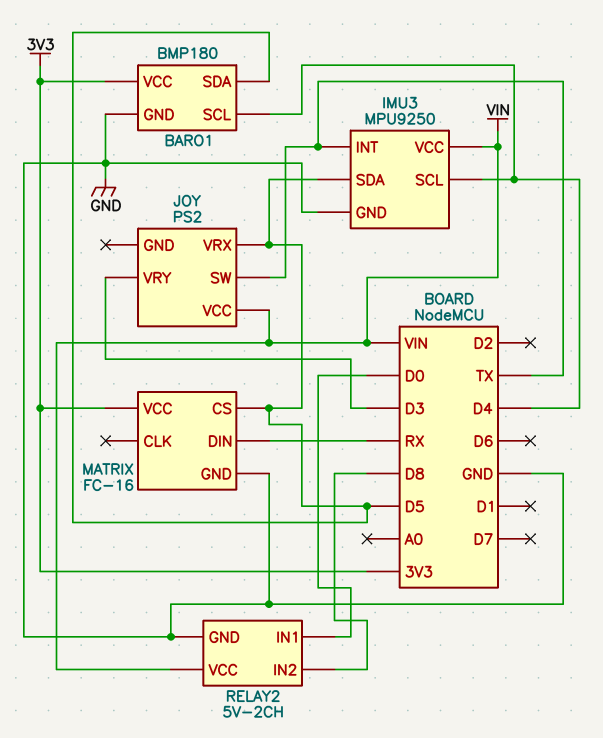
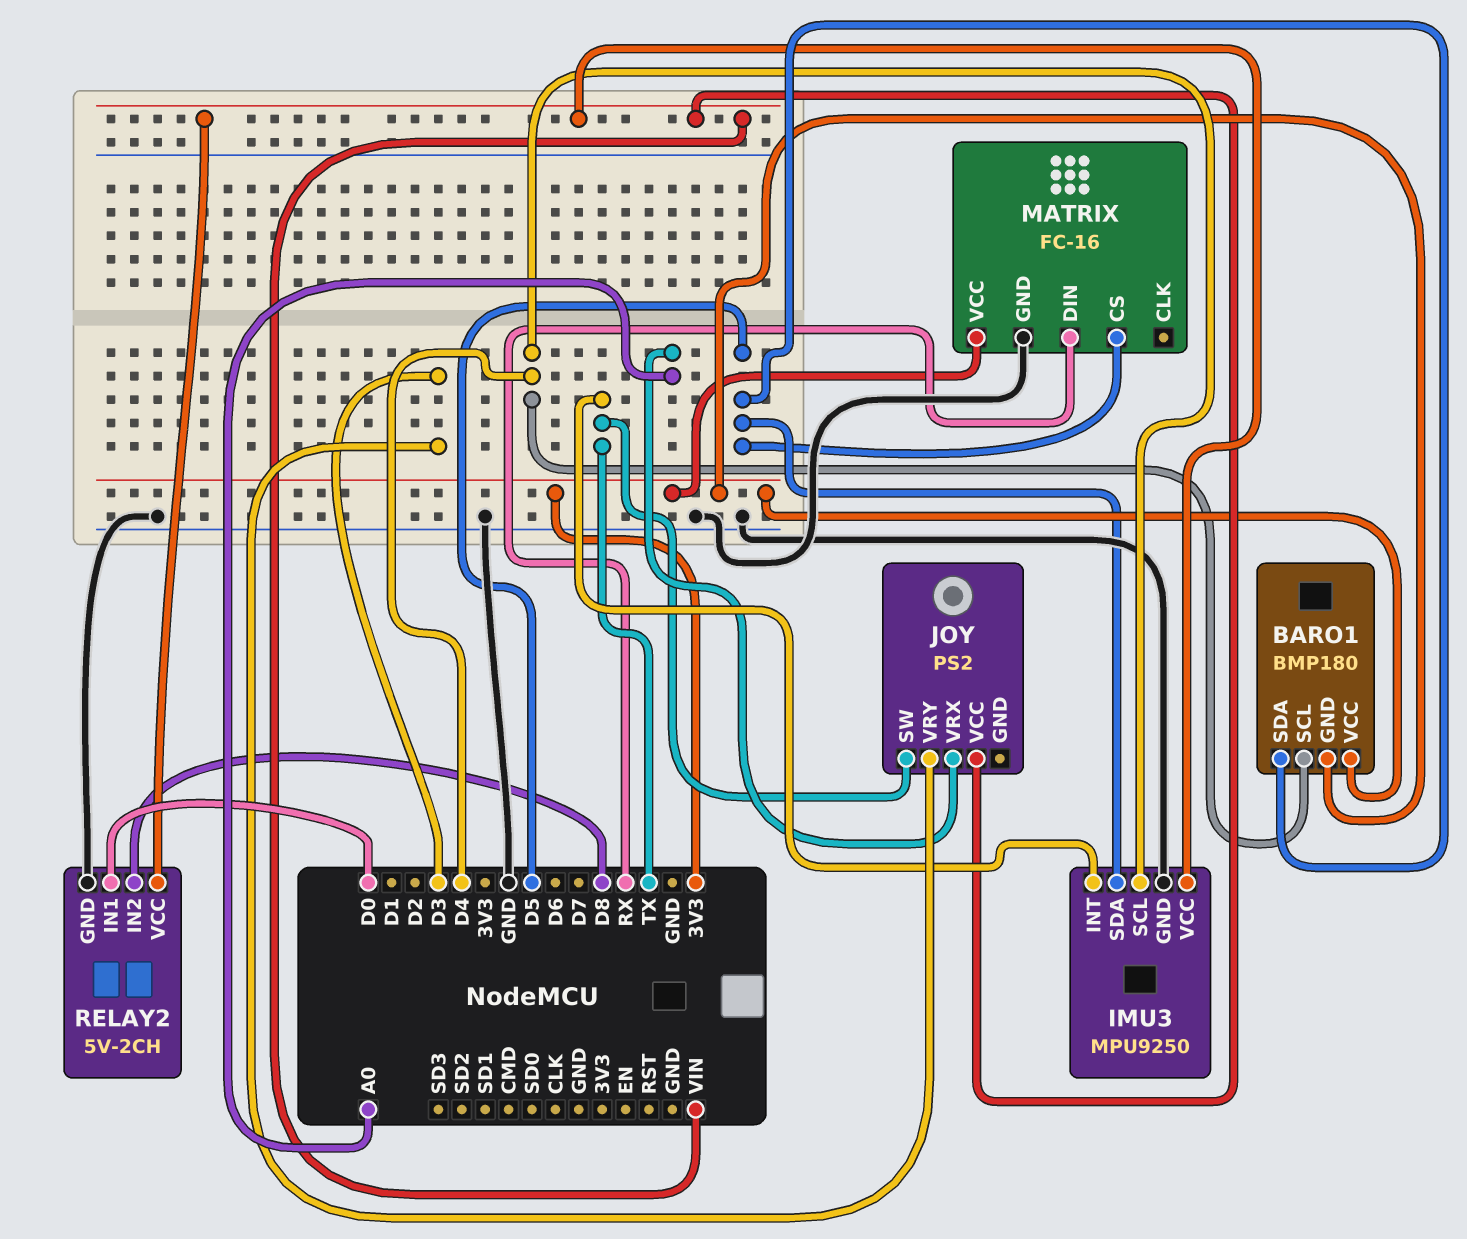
BARO1 pin GND: GND -> 3V3
JOY pin VRX: D5 -> A0

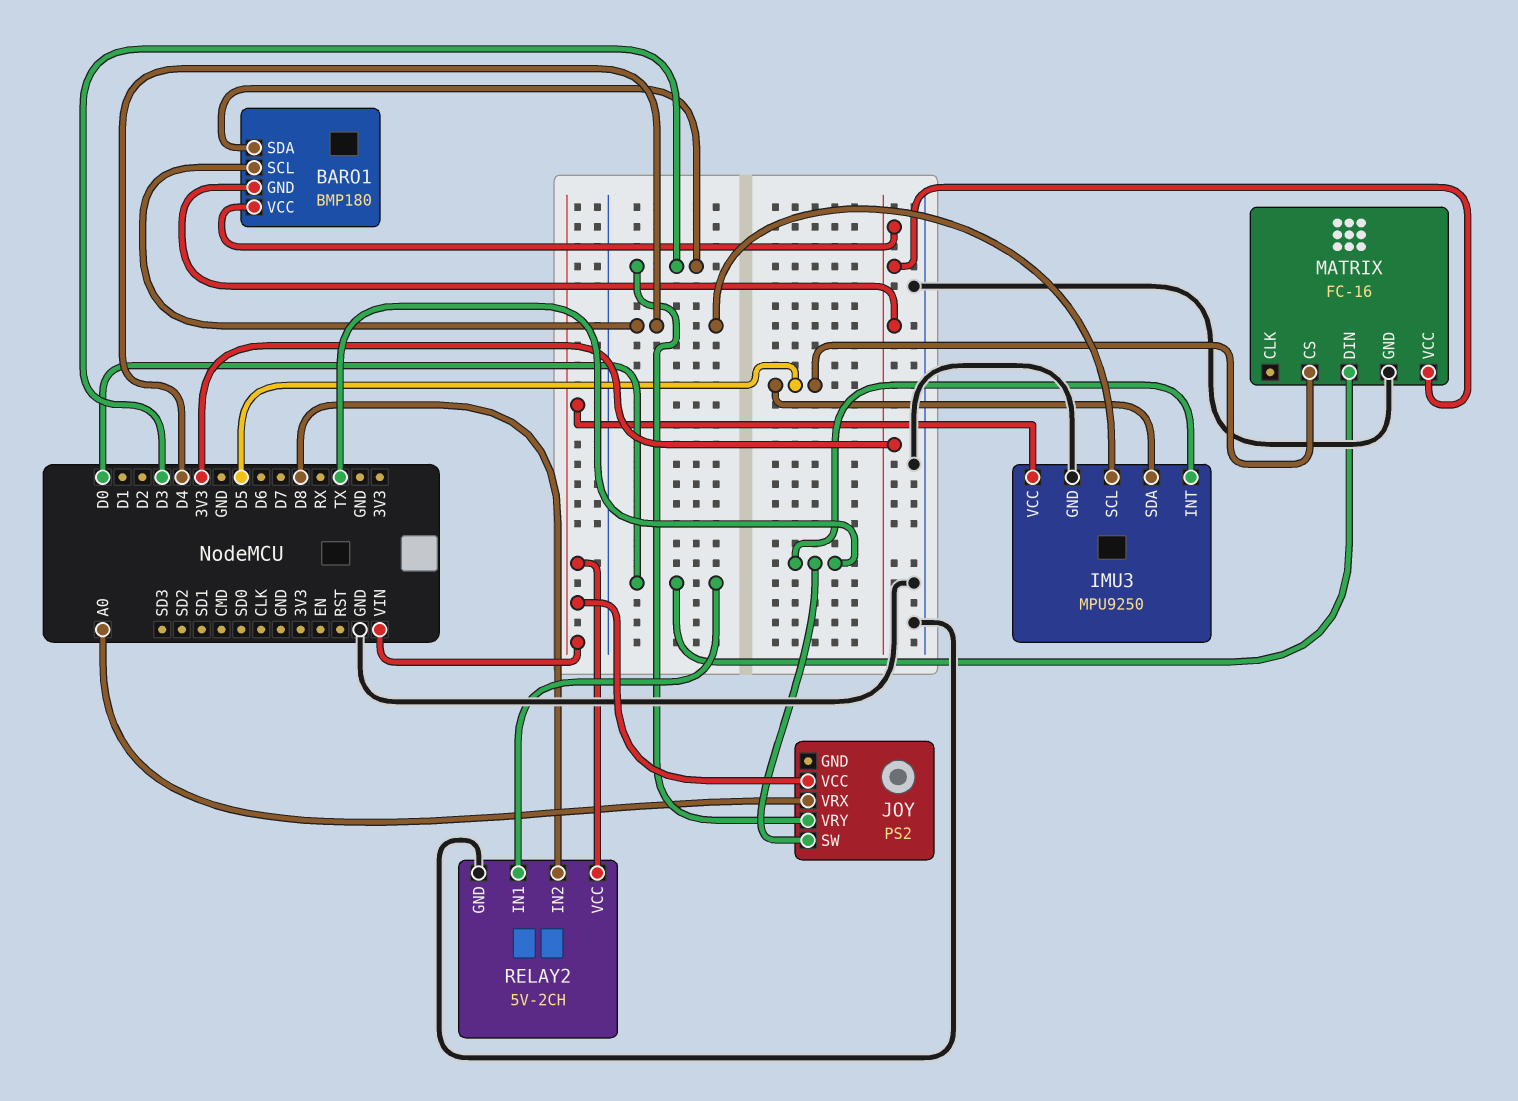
BARO1 pin SDA: D5 -> D3
MATRIX pin DIN: RX -> D0

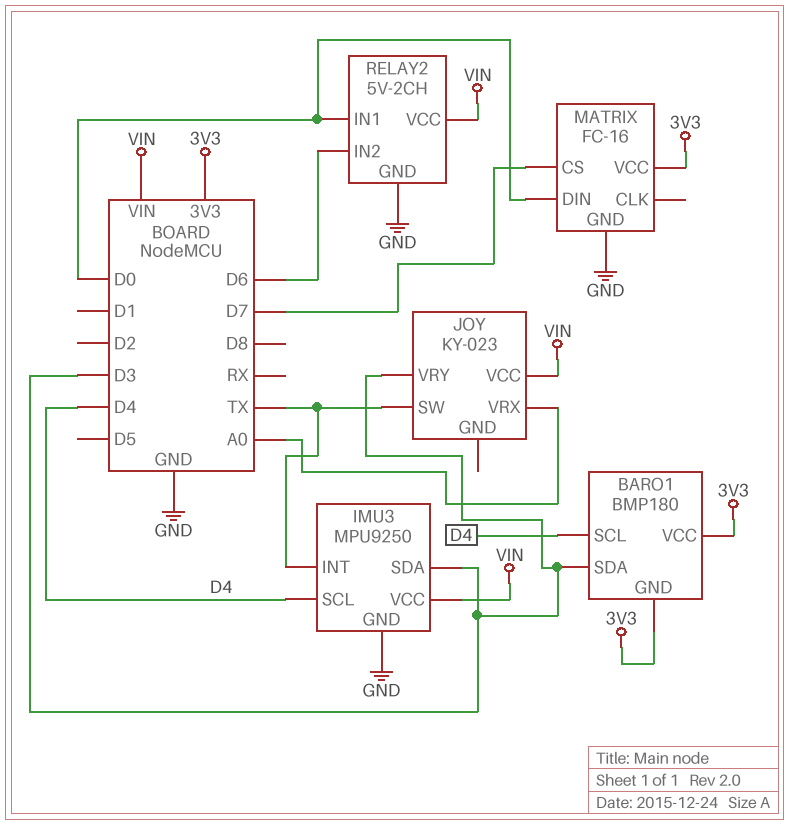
IMU3 pin SDA: D5 -> D3
JOY: PS2 -> KY-023
MATRIX pin CS: D5 -> D7
RELAY2 pin IN2: D8 -> D6

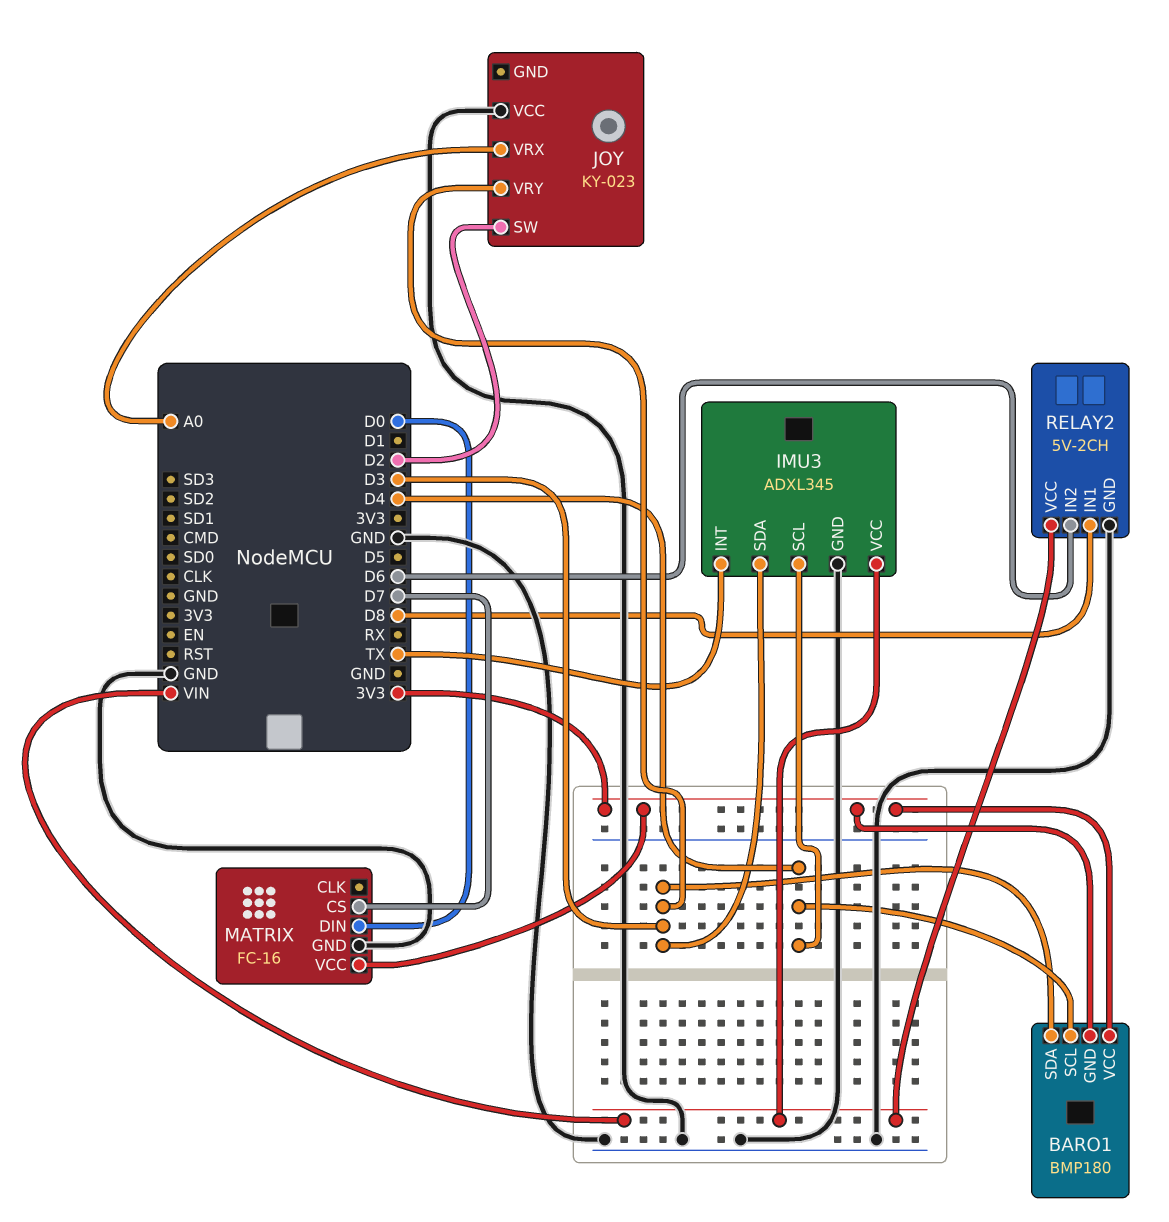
IMU3: MPU9250 -> ADXL345
JOY pin SW: TX -> D2
JOY pin VCC: VIN -> GND
RELAY2 pin IN1: D0 -> D8

